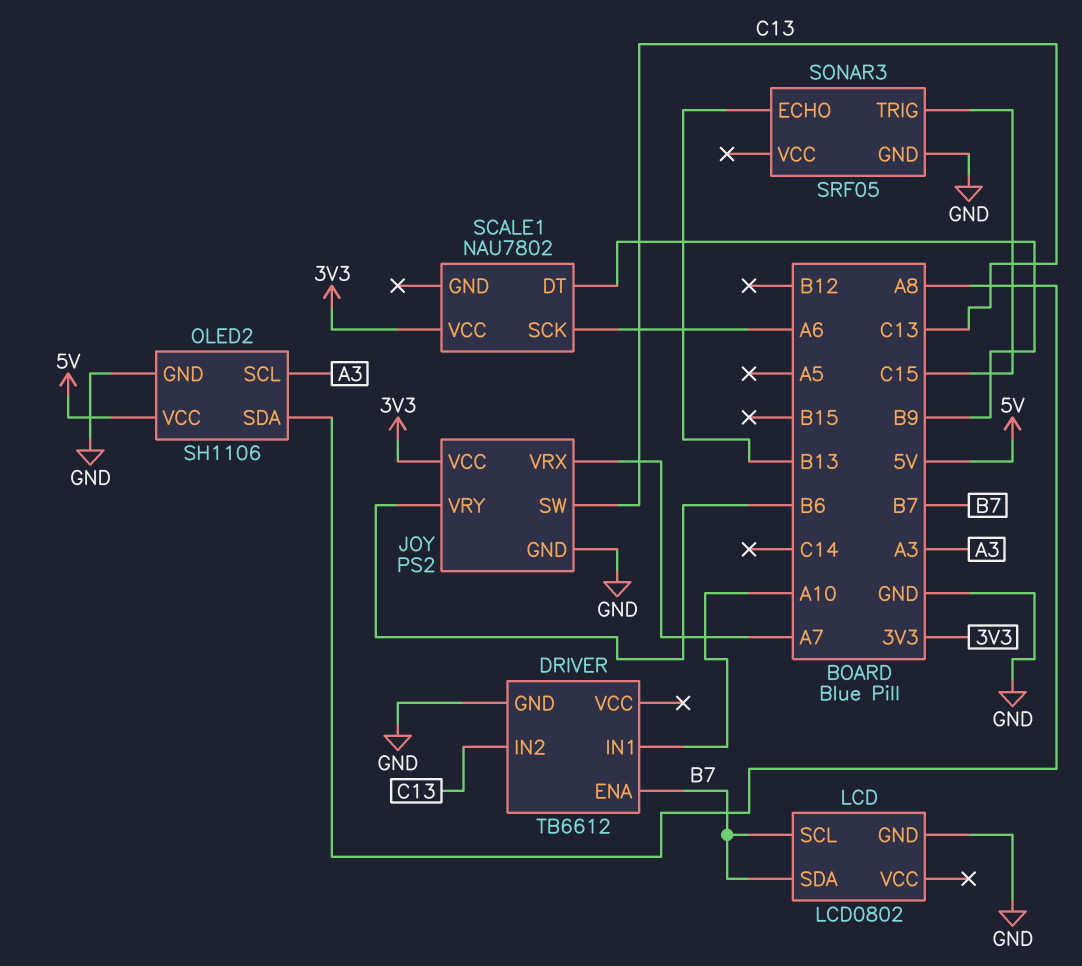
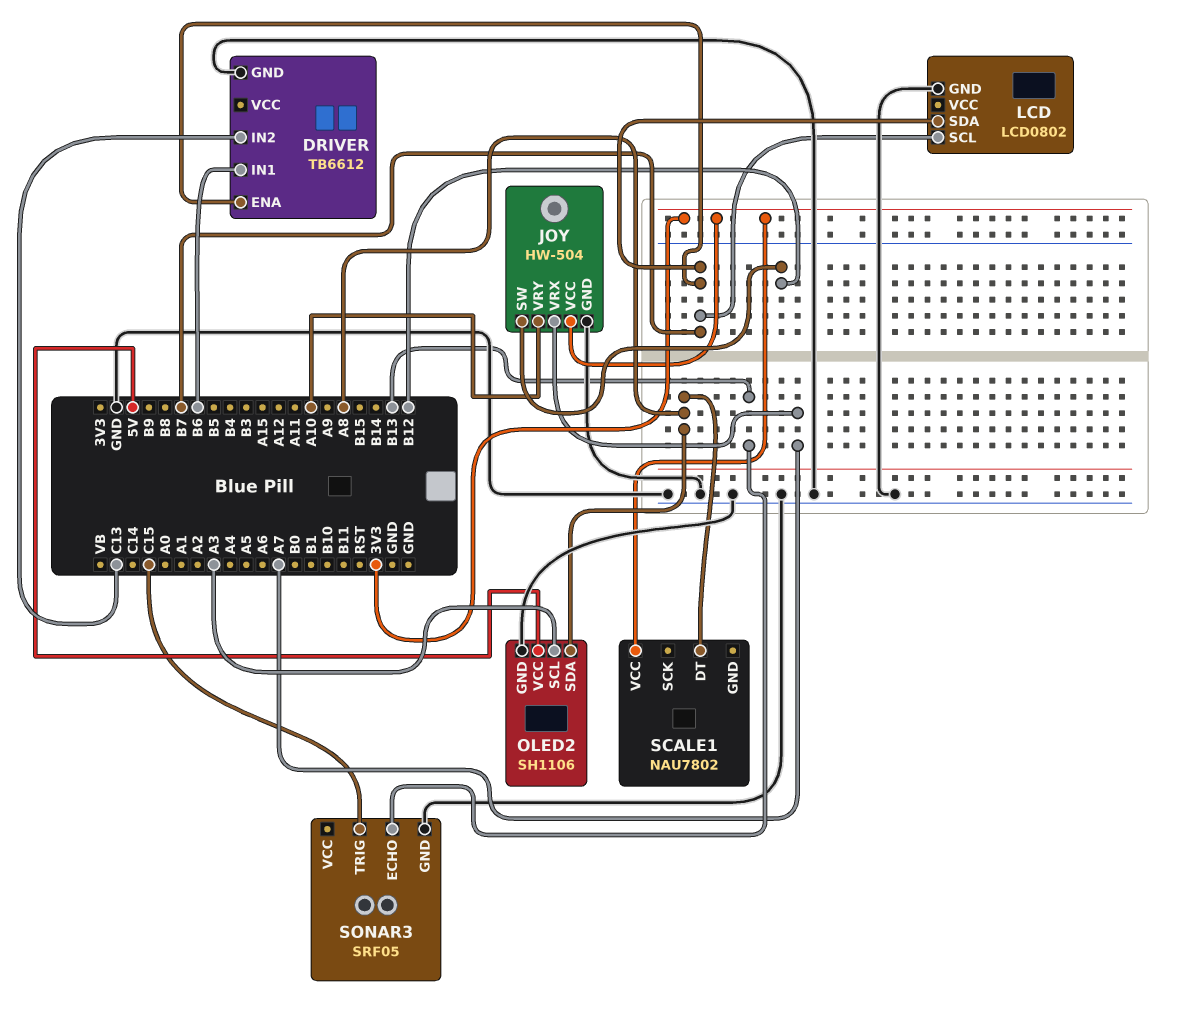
DRIVER pin IN1: A10 -> B6
JOY: PS2 -> HW-504
JOY pin SW: C13 -> B12
JOY pin VRY: B6 -> A10
SCALE1 pin DT: B9 -> A8
SCALE1 pin SCK: A6 -> none

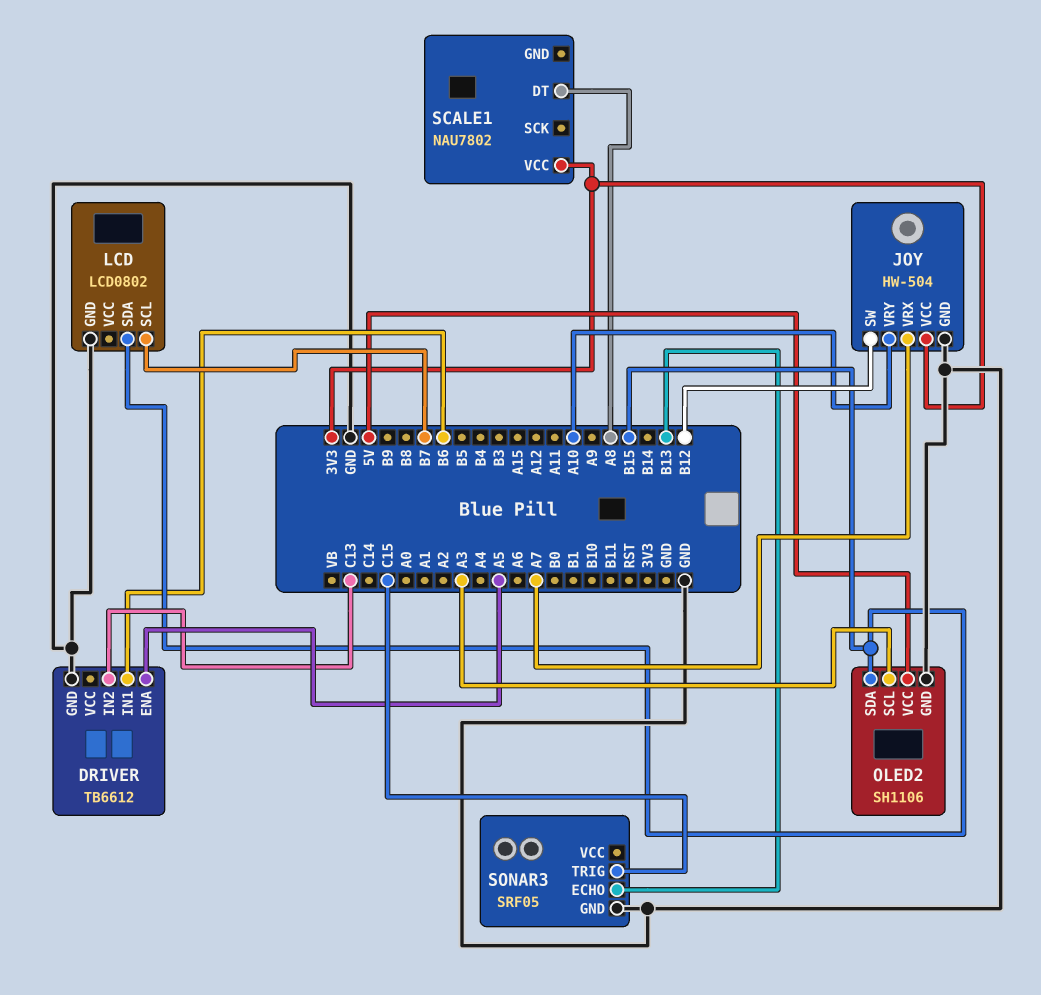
DRIVER pin ENA: B7 -> A5
LCD pin SDA: B7 -> B15
OLED2 pin SDA: A8 -> B15

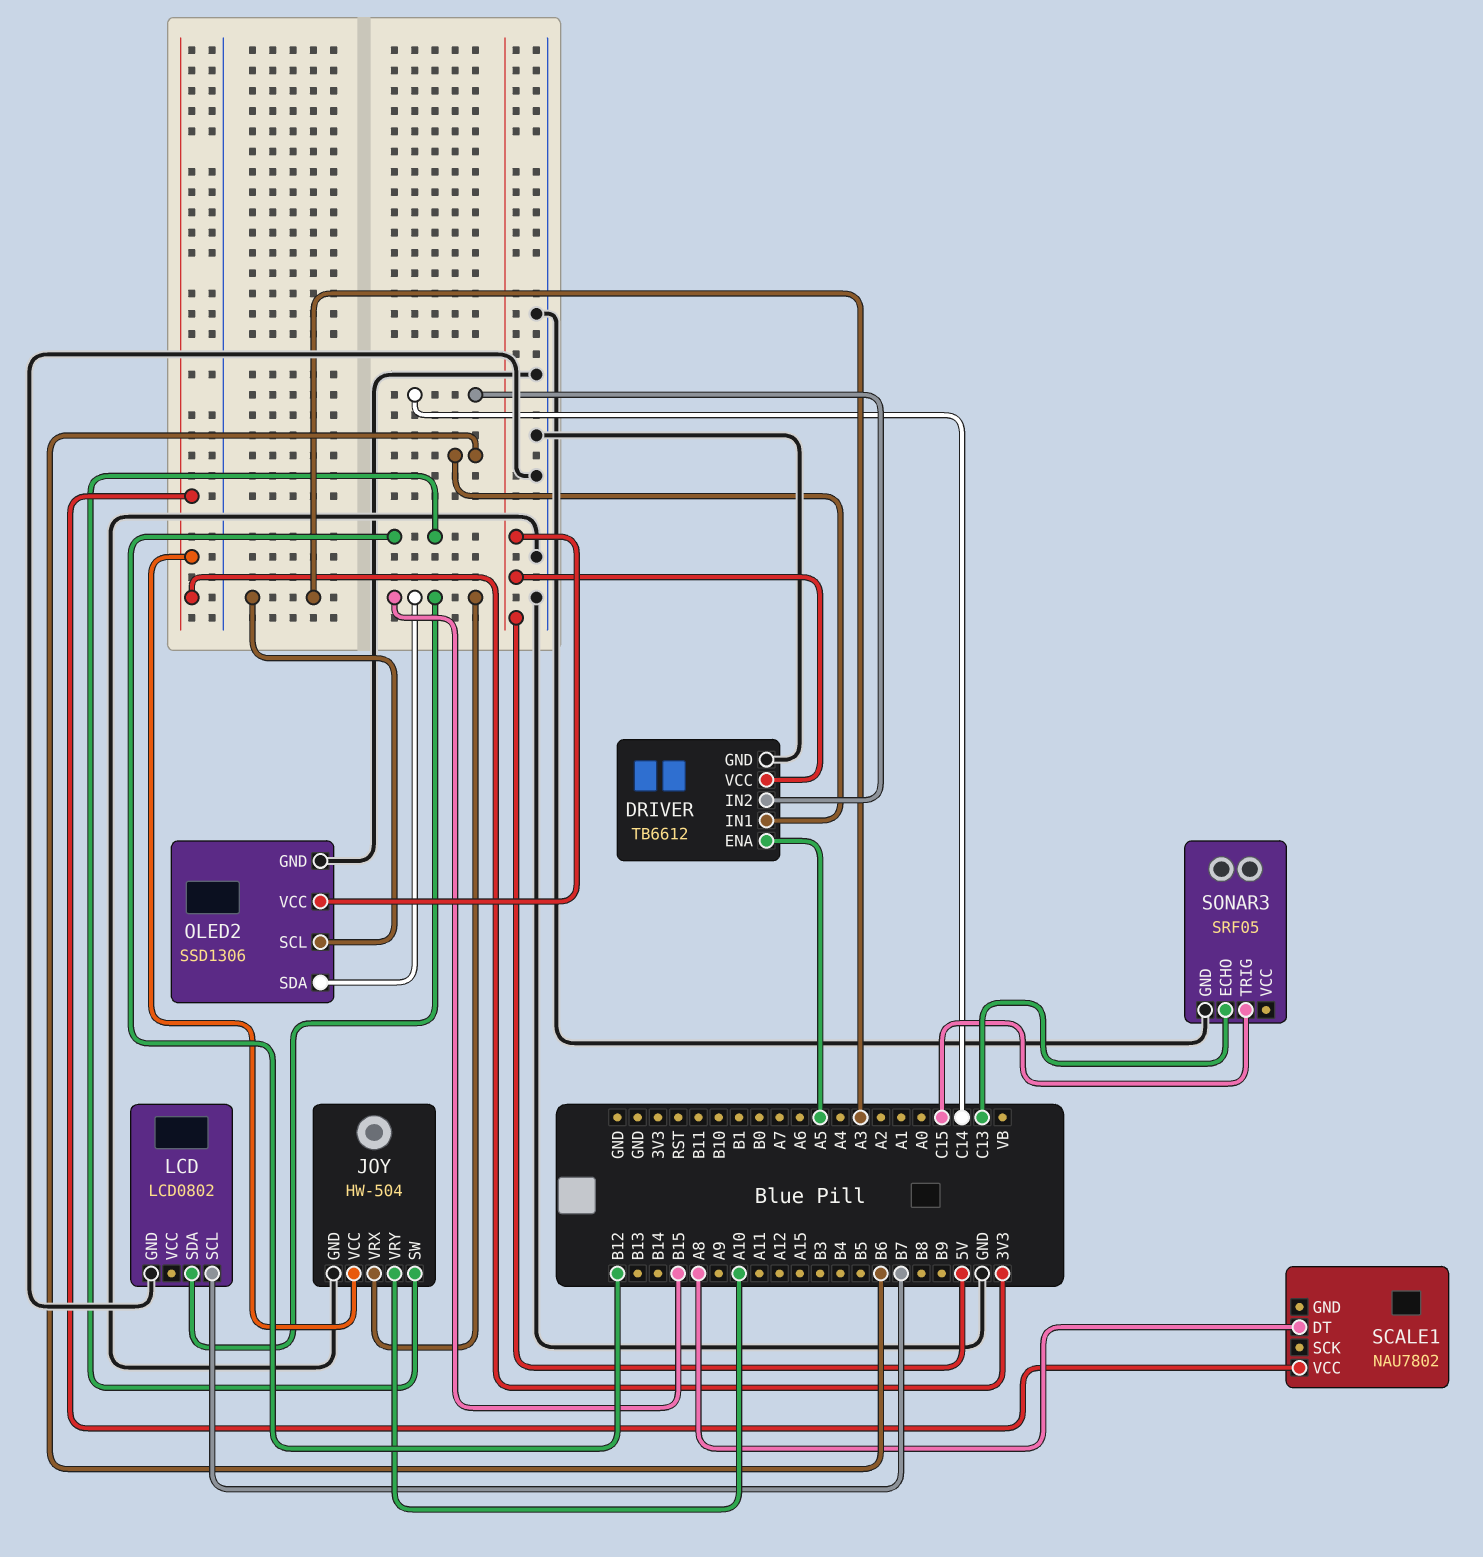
DRIVER pin IN2: C13 -> C14
DRIVER pin VCC: none -> 5V
JOY pin VRX: A7 -> B15
OLED2: SH1106 -> SSD1306
SONAR3 pin ECHO: B13 -> C13

